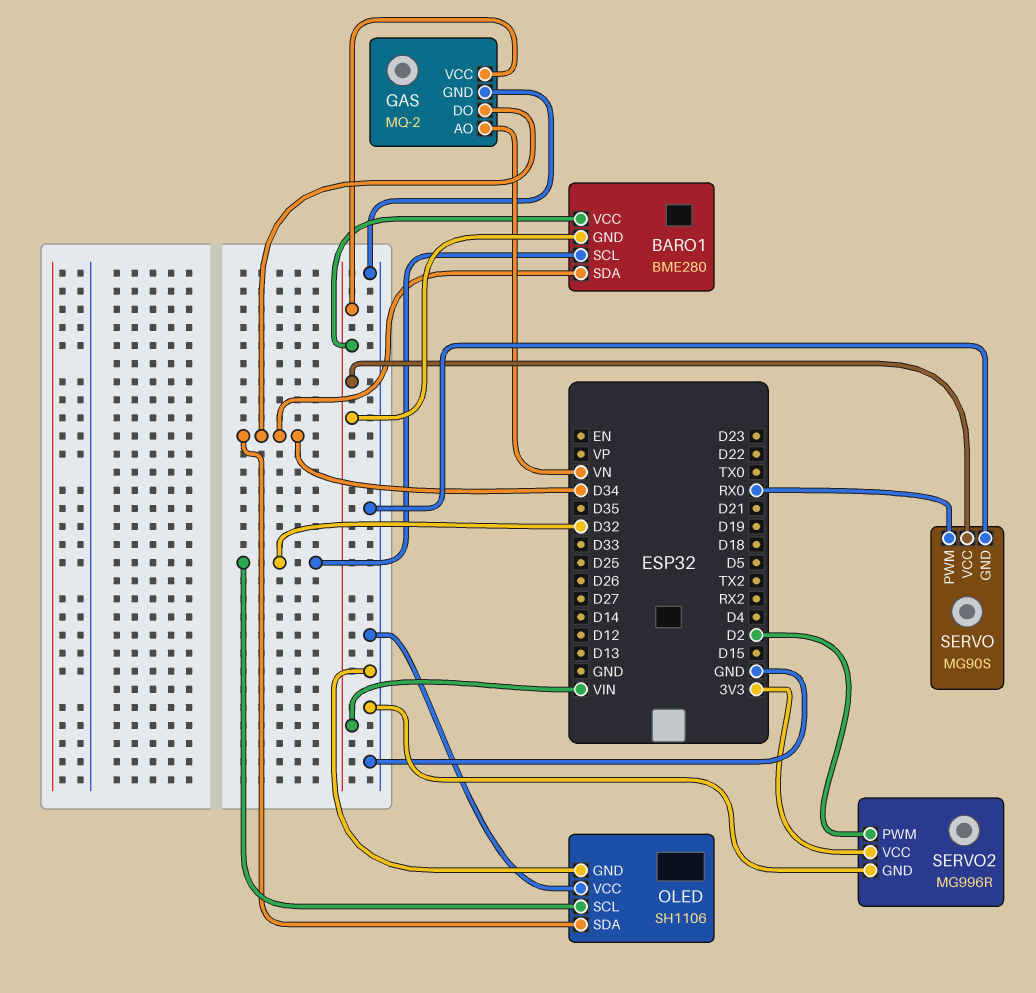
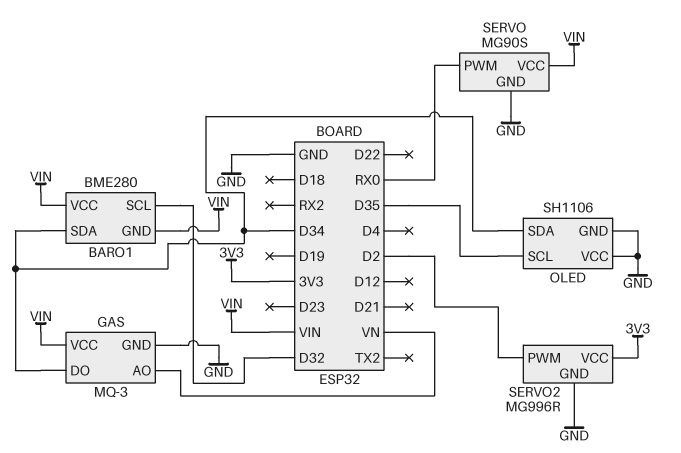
GAS: MQ-2 -> MQ-3
OLED pin SCL: D32 -> D35

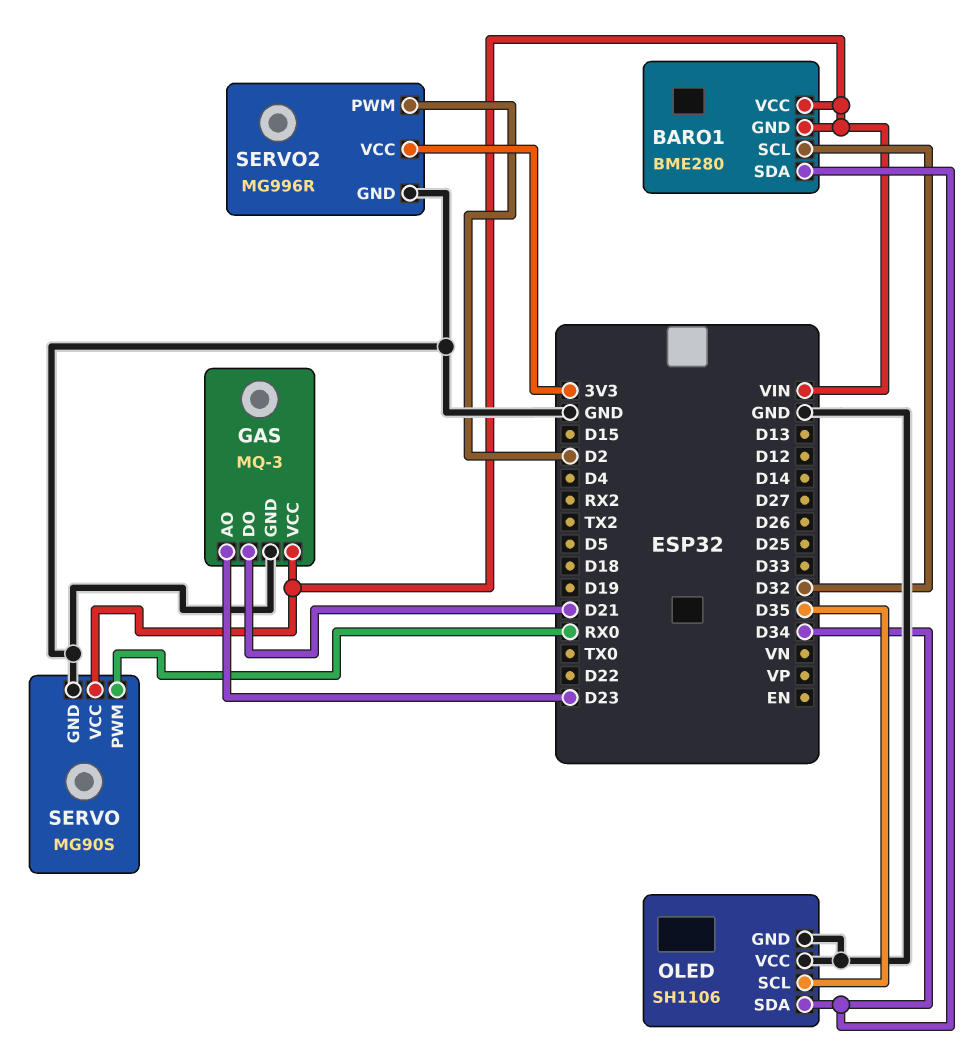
GAS pin AO: VN -> D23
GAS pin DO: D34 -> D21

